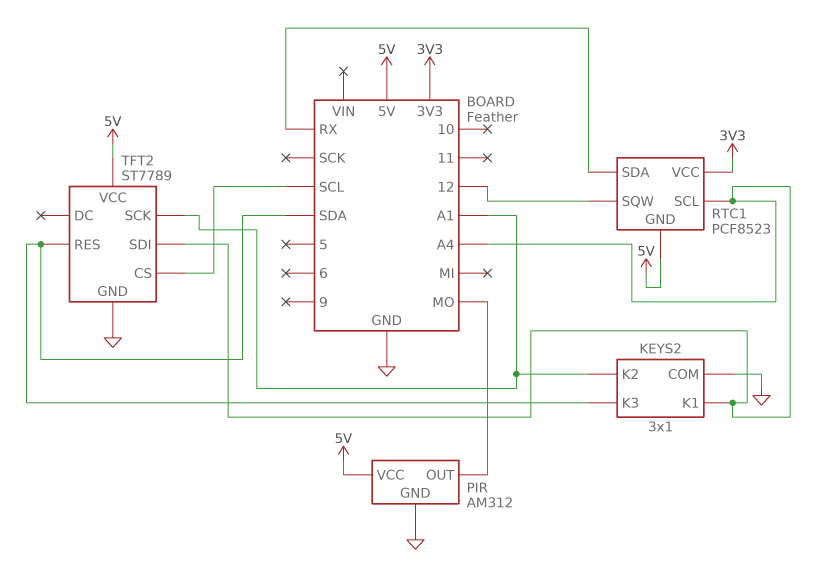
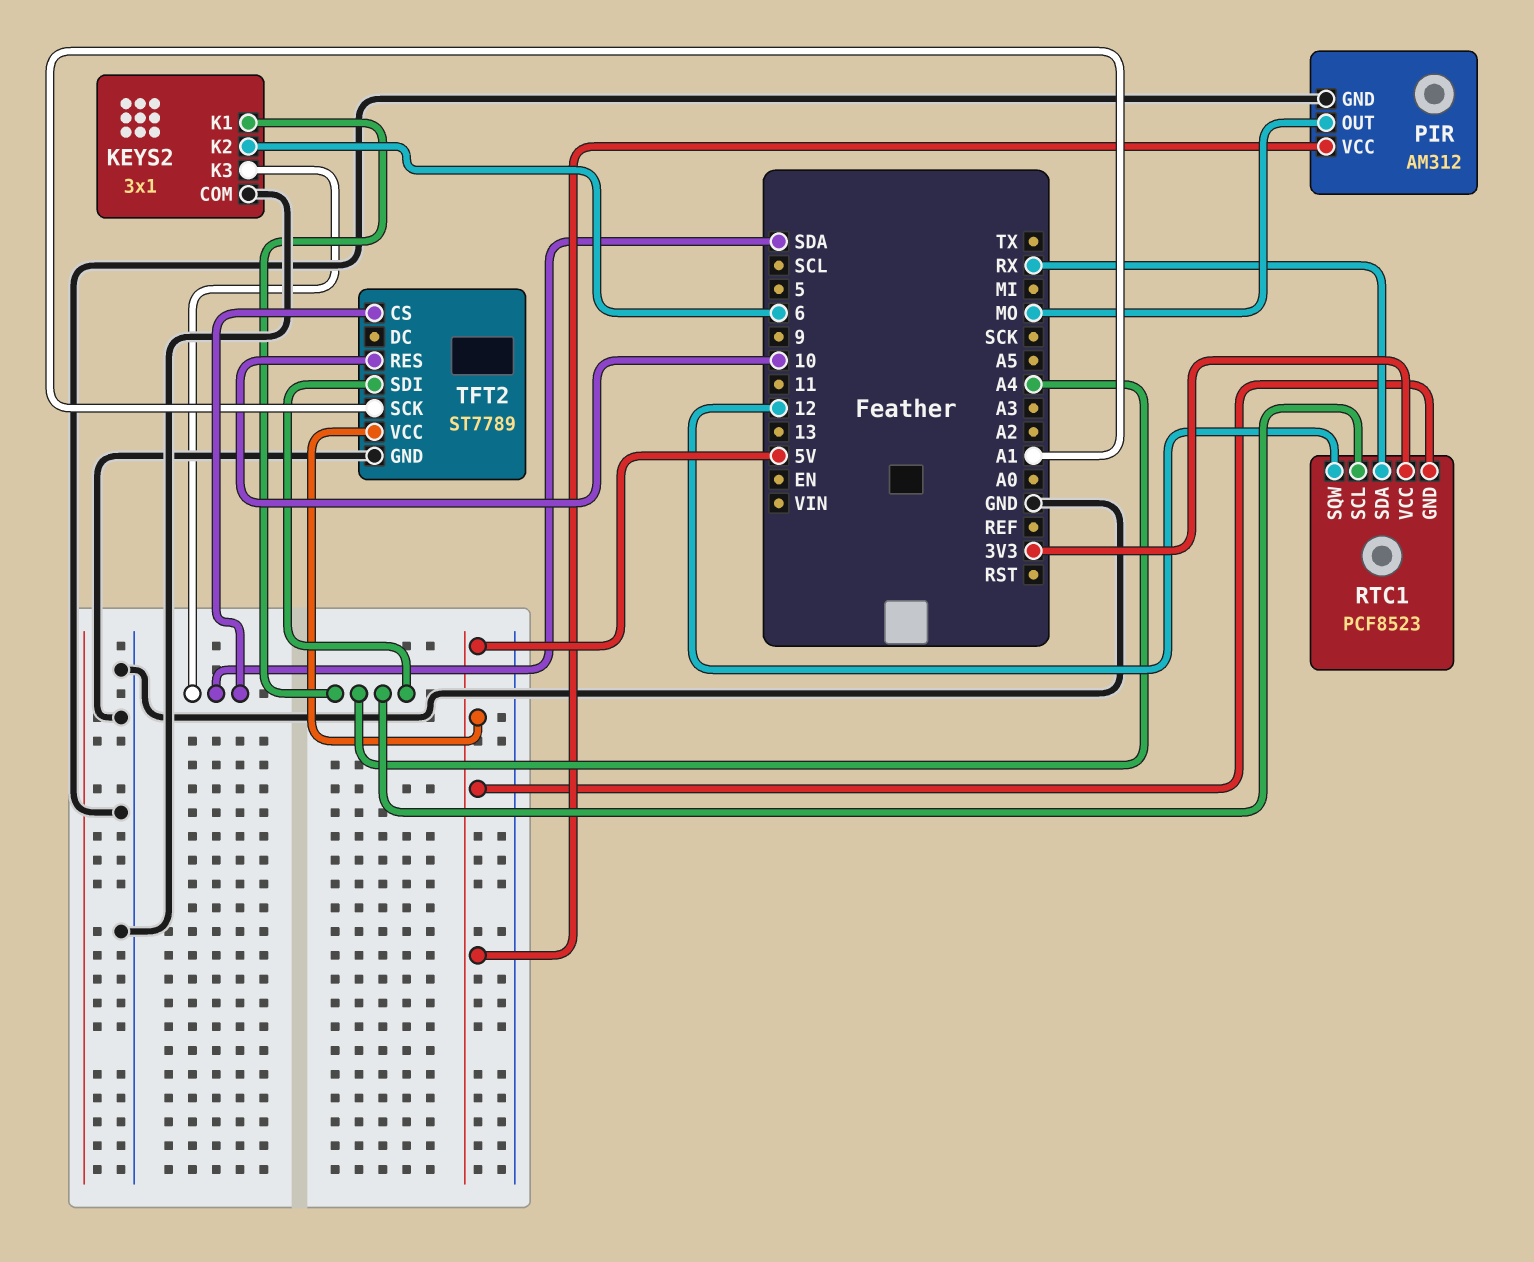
KEYS2 pin K2: A1 -> 6
TFT2 pin CS: SCL -> SDA
TFT2 pin RES: SDA -> 10

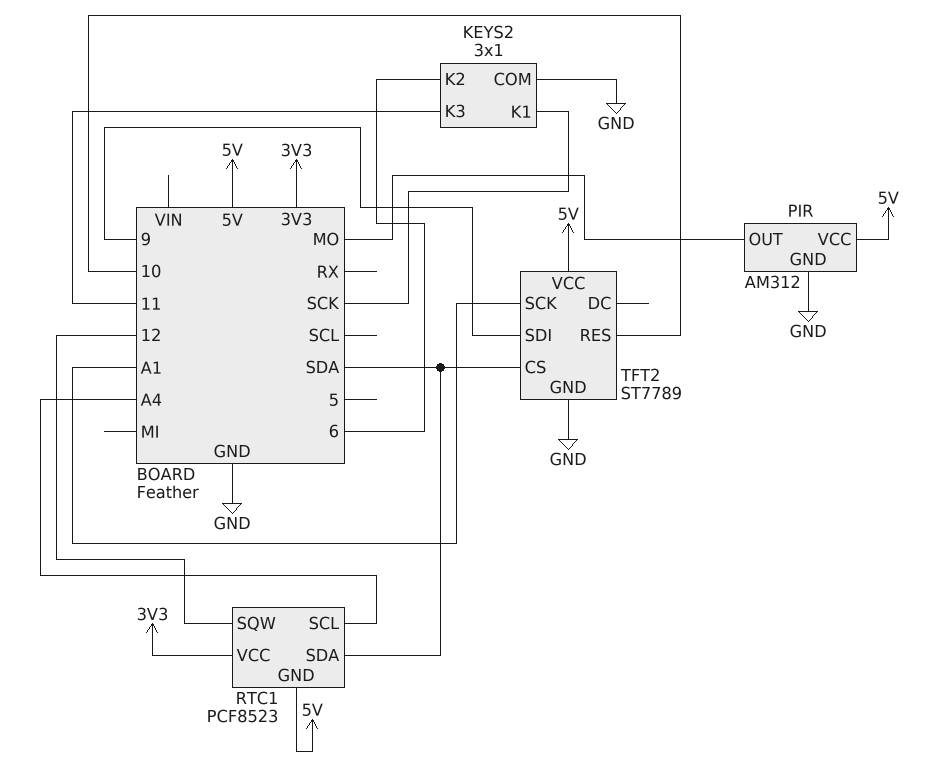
KEYS2 pin K1: A4 -> SCK
KEYS2 pin K3: SDA -> 11
RTC1 pin SDA: RX -> SDA
TFT2 pin SDI: A4 -> 9

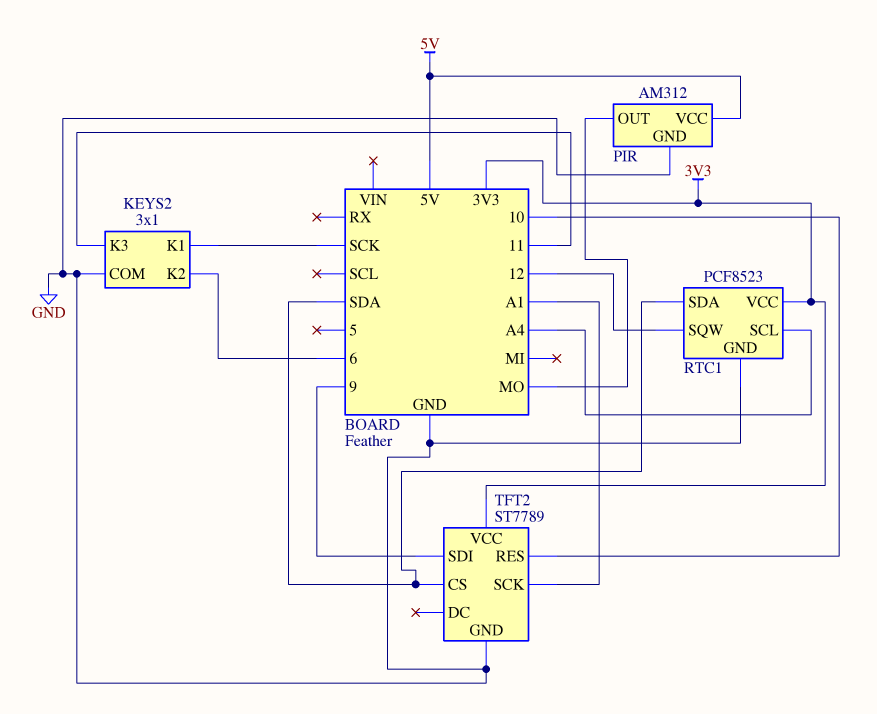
RTC1 pin GND: 5V -> GND
TFT2 pin VCC: 5V -> 3V3

